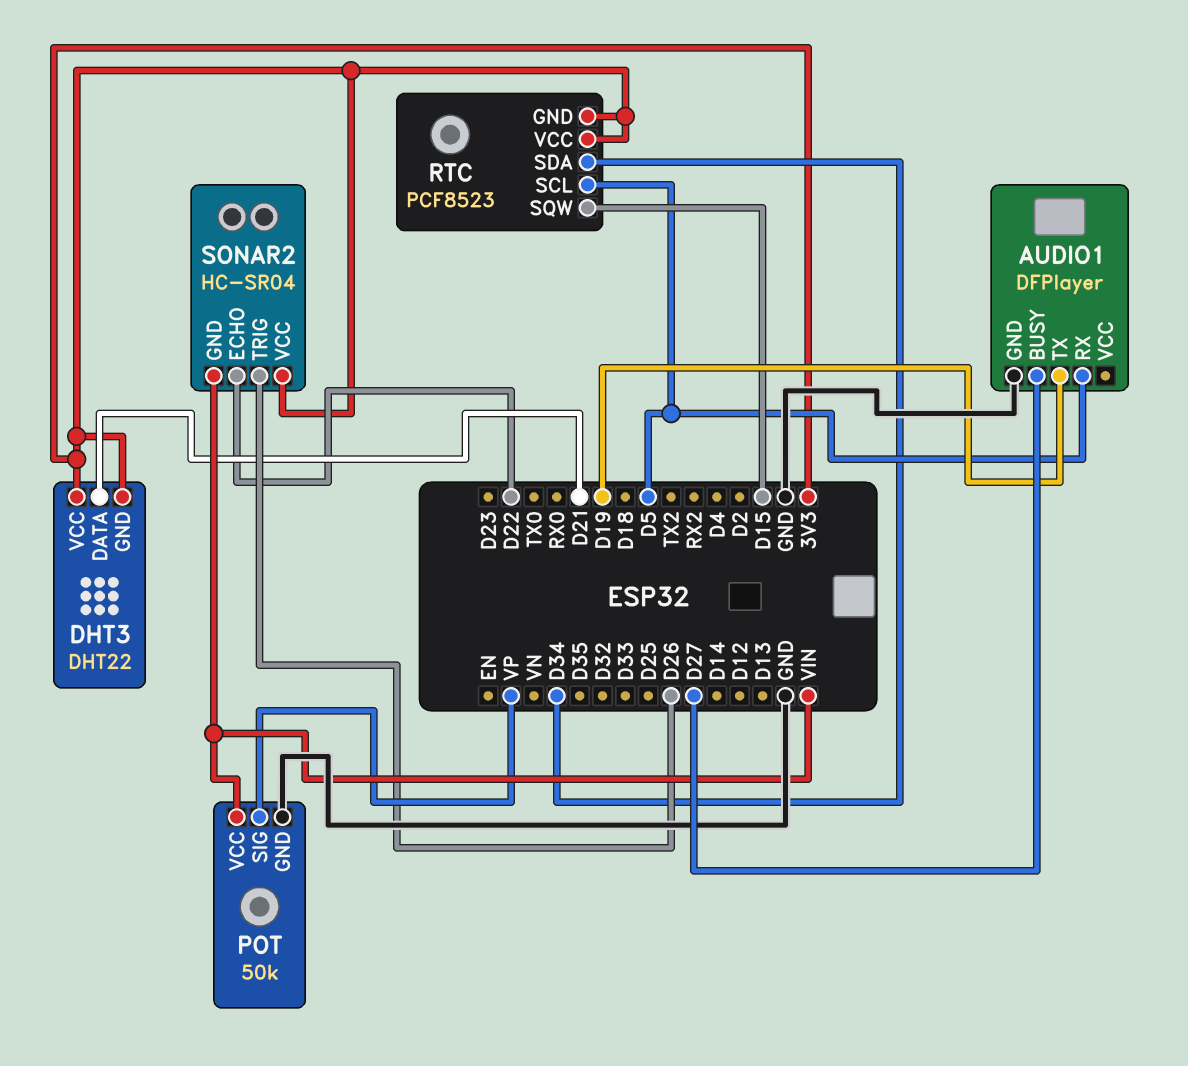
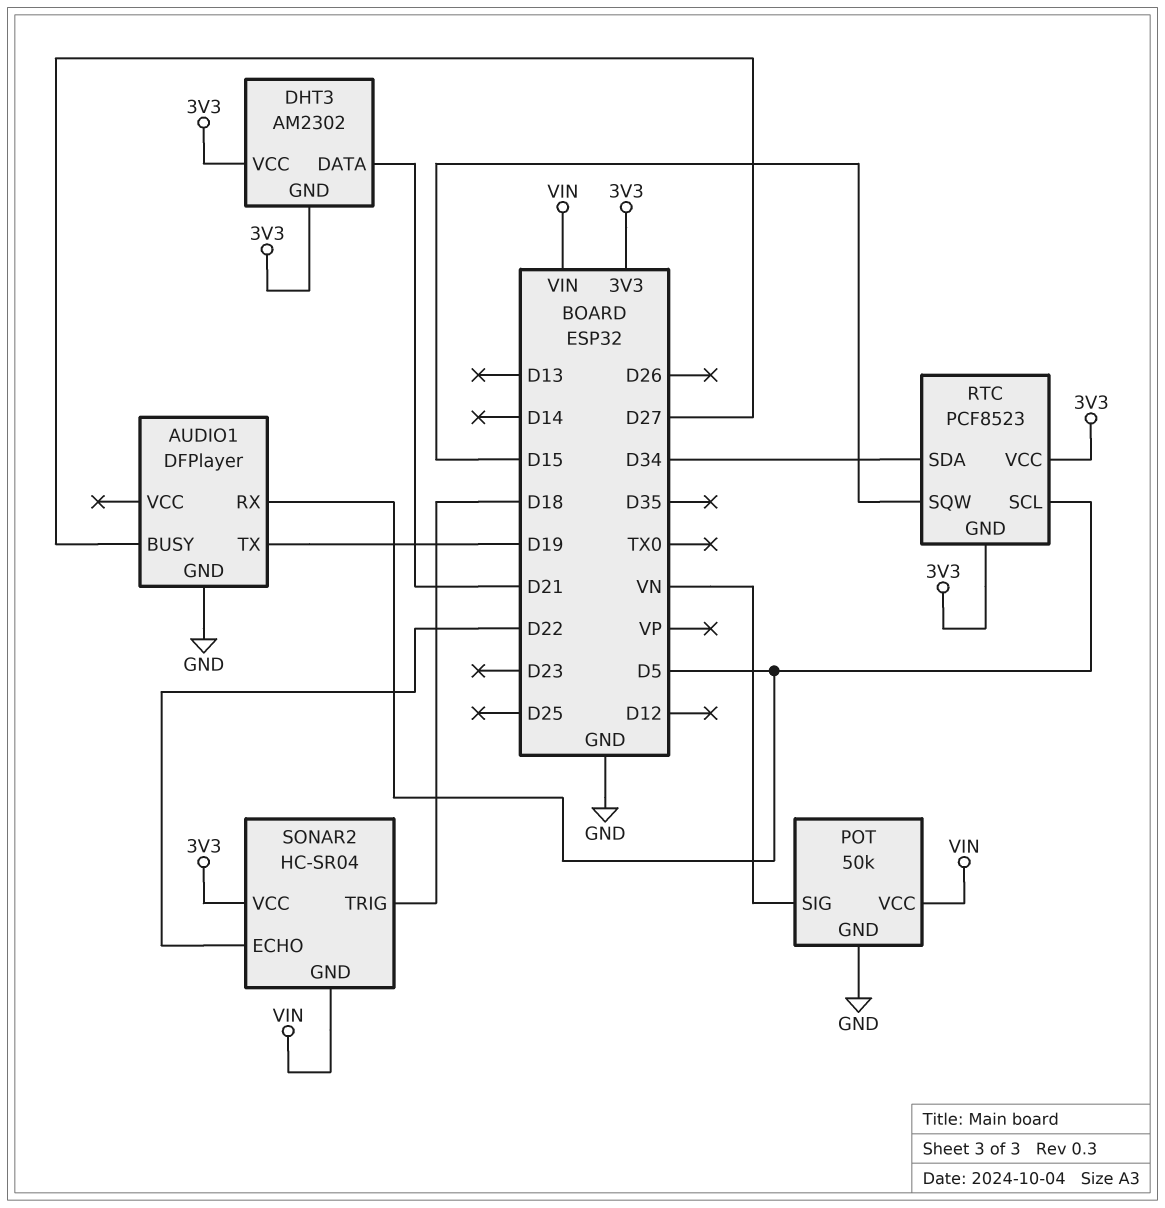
DHT3: DHT22 -> AM2302
POT pin SIG: VP -> VN
SONAR2 pin TRIG: D26 -> D18

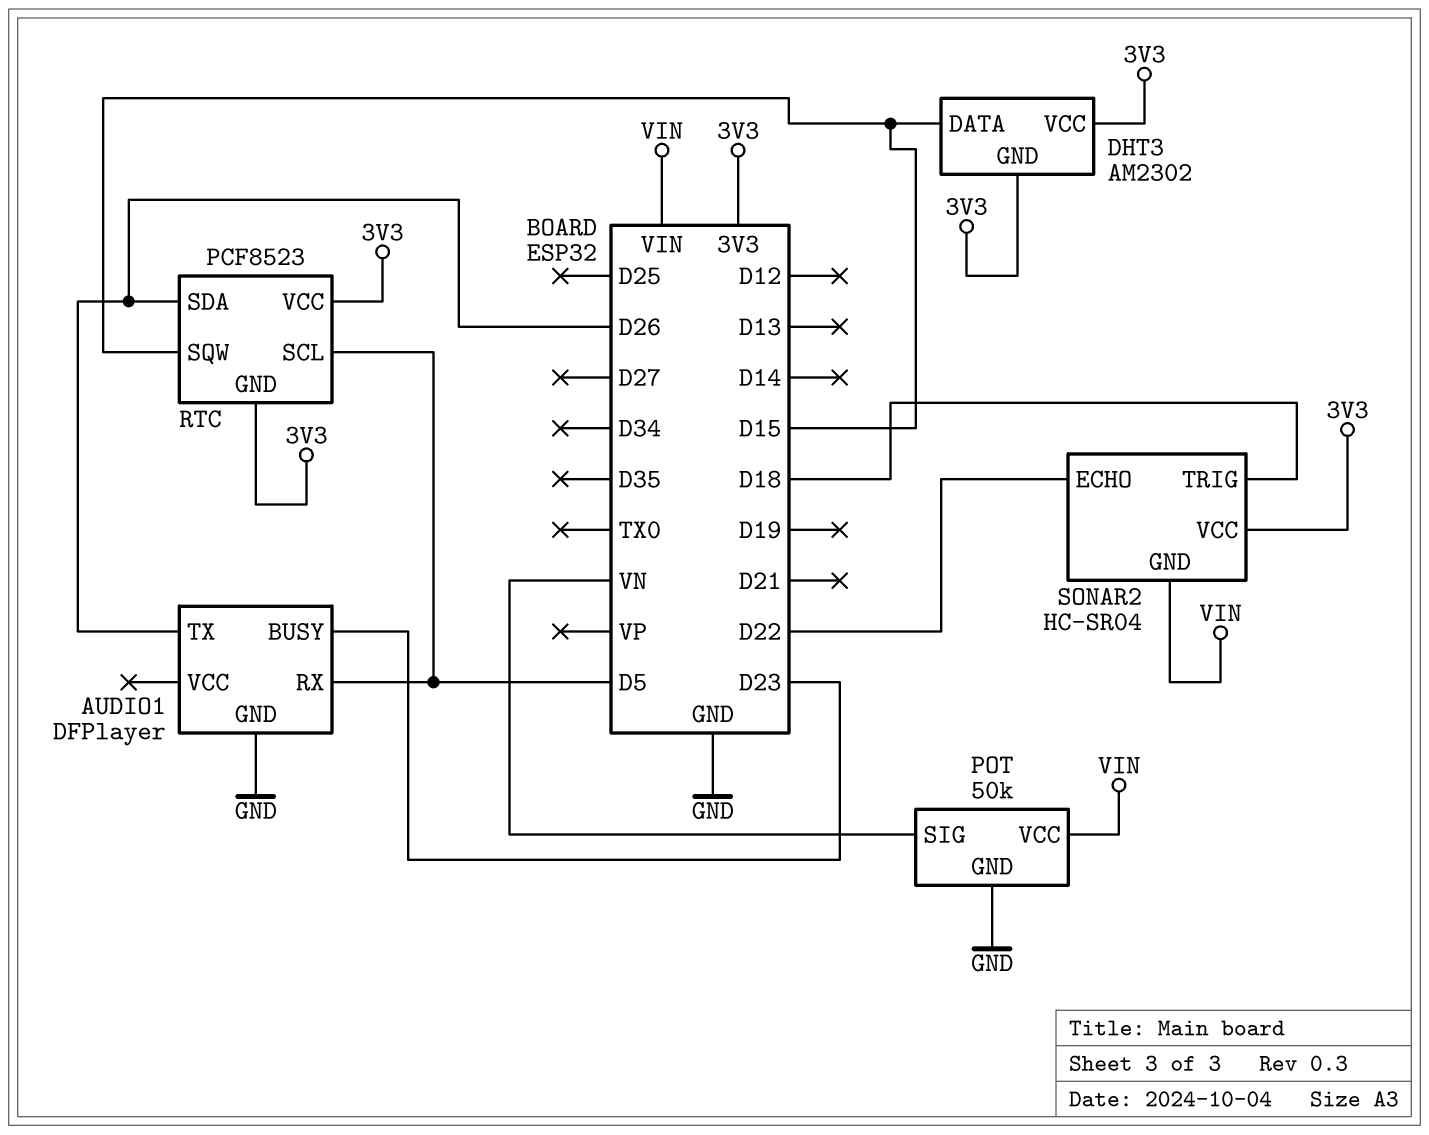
AUDIO1 pin BUSY: D27 -> D23
AUDIO1 pin TX: D19 -> D26
DHT3 pin DATA: D21 -> D15
RTC pin SDA: D34 -> D26

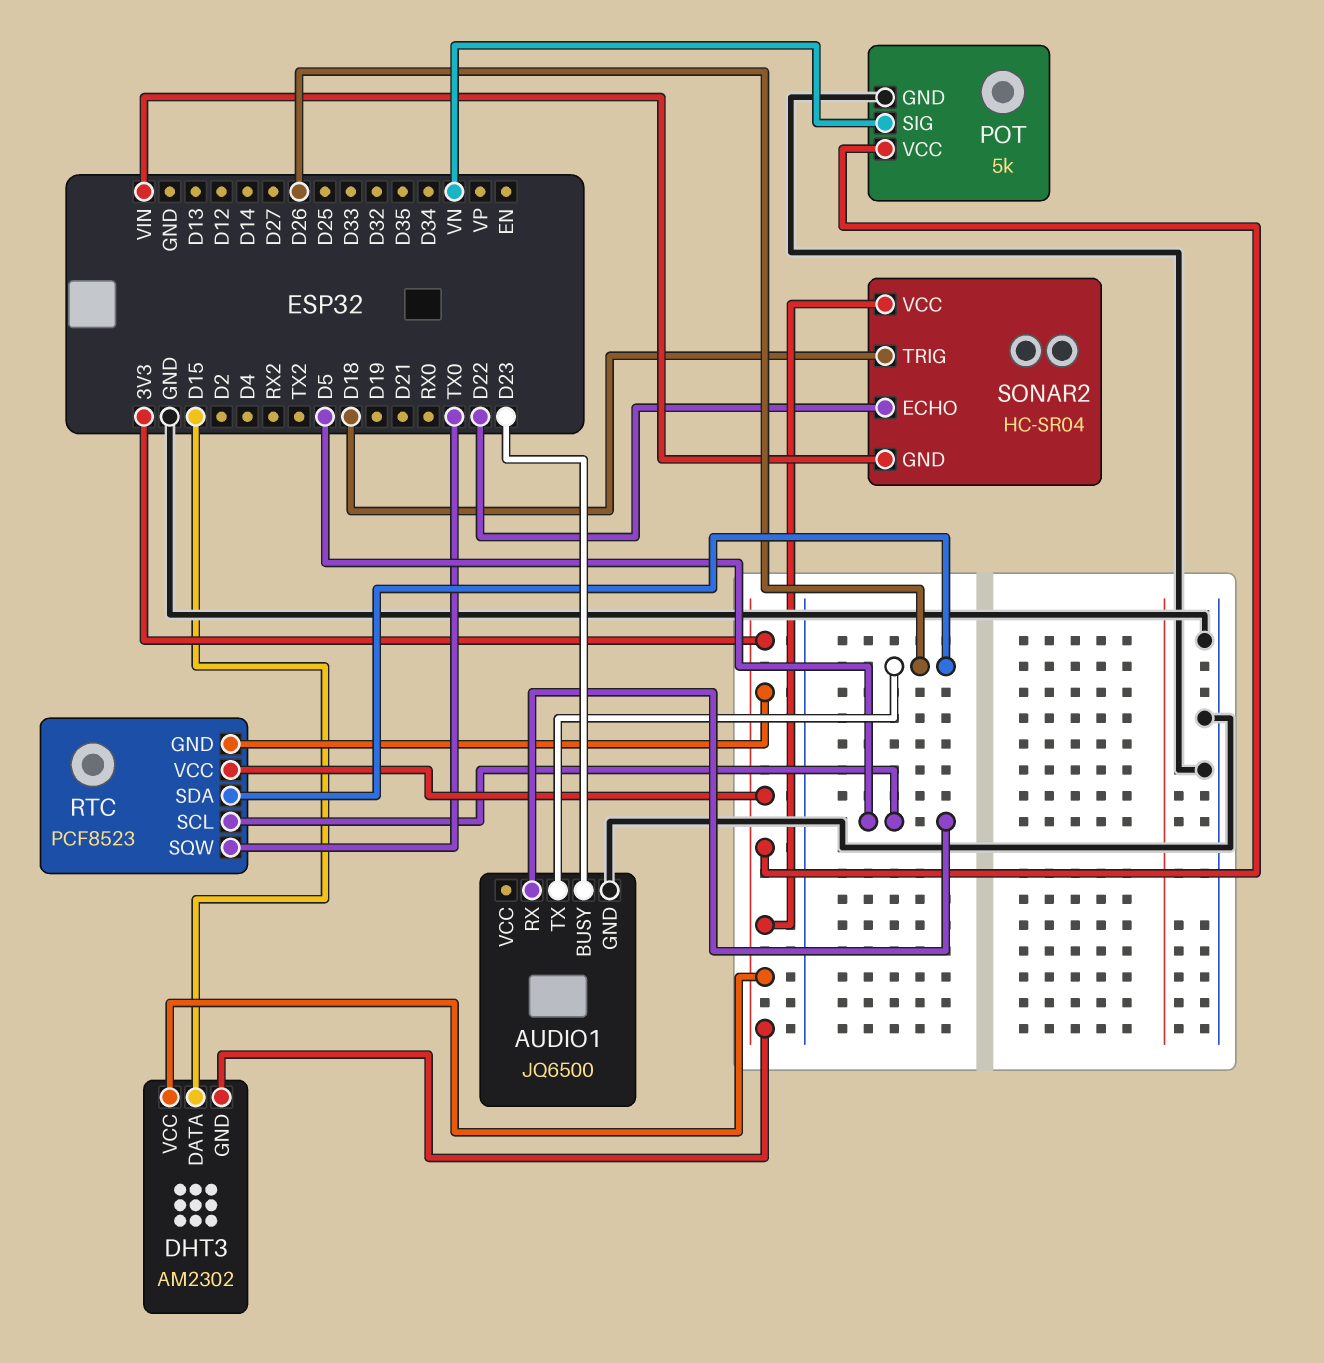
AUDIO1: DFPlayer -> JQ6500
POT: 50k -> 5k
POT pin VCC: VIN -> 3V3
RTC pin SQW: D15 -> TX0

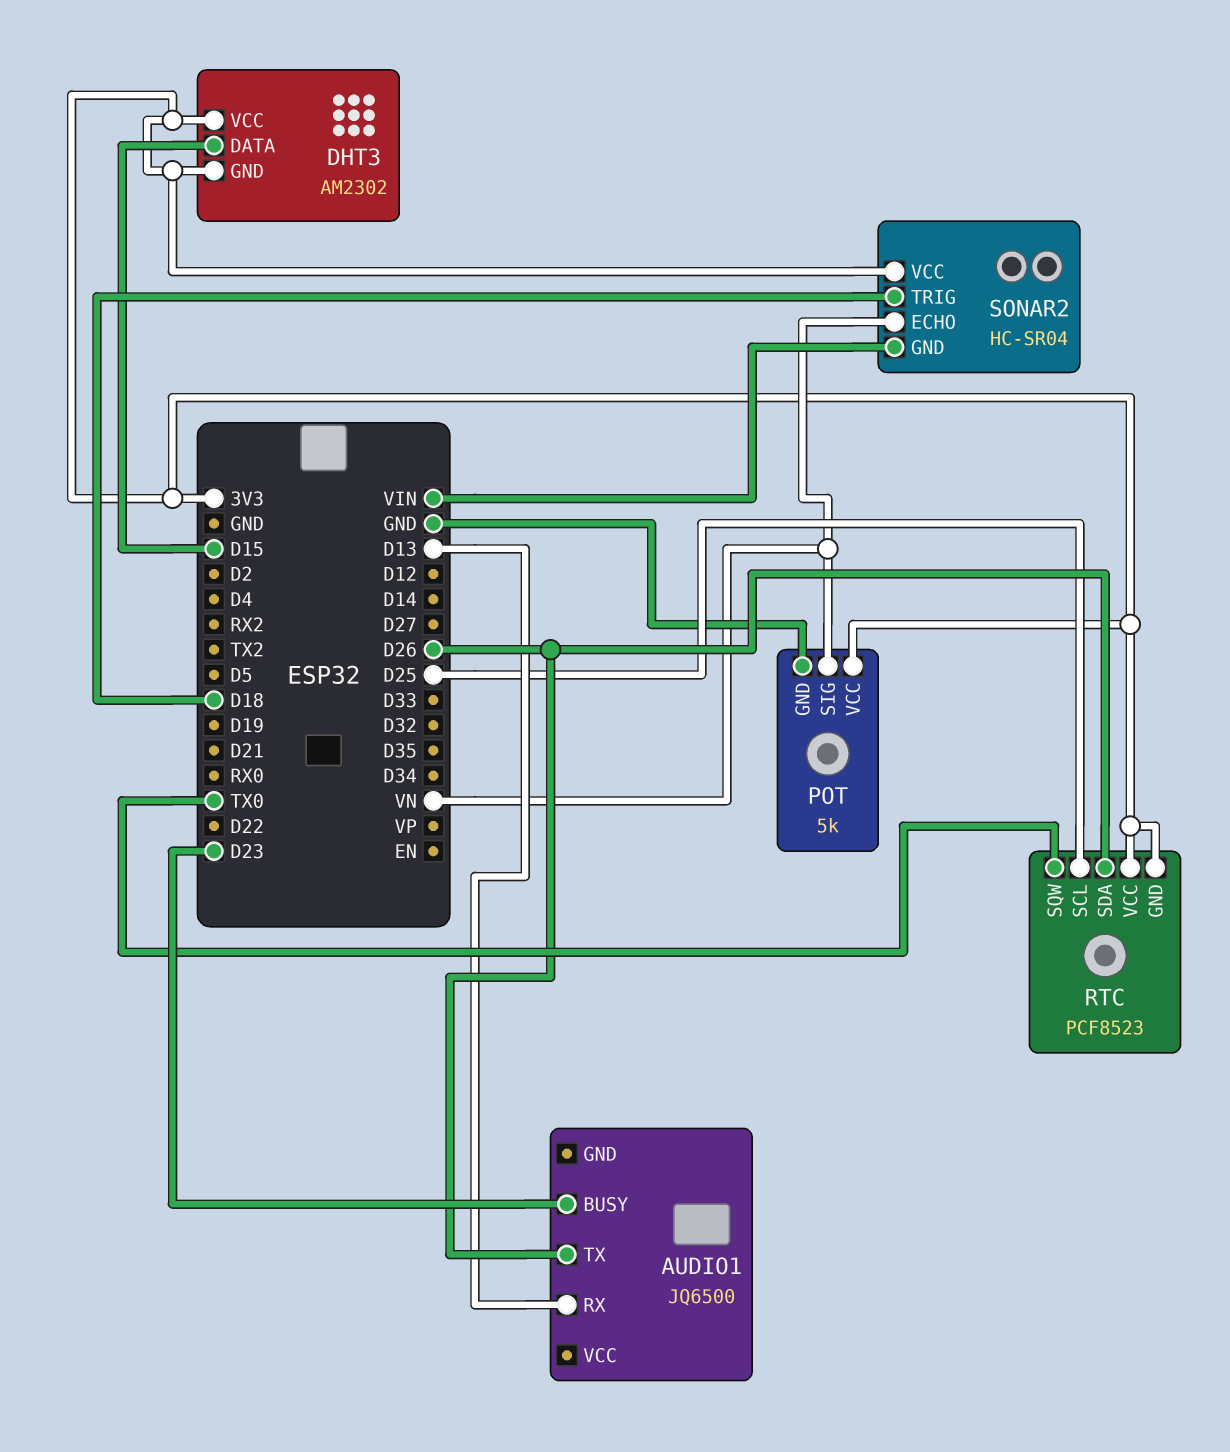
AUDIO1 pin GND: GND -> none
AUDIO1 pin RX: D5 -> D13
RTC pin SCL: D5 -> D25
SONAR2 pin ECHO: D22 -> VN

